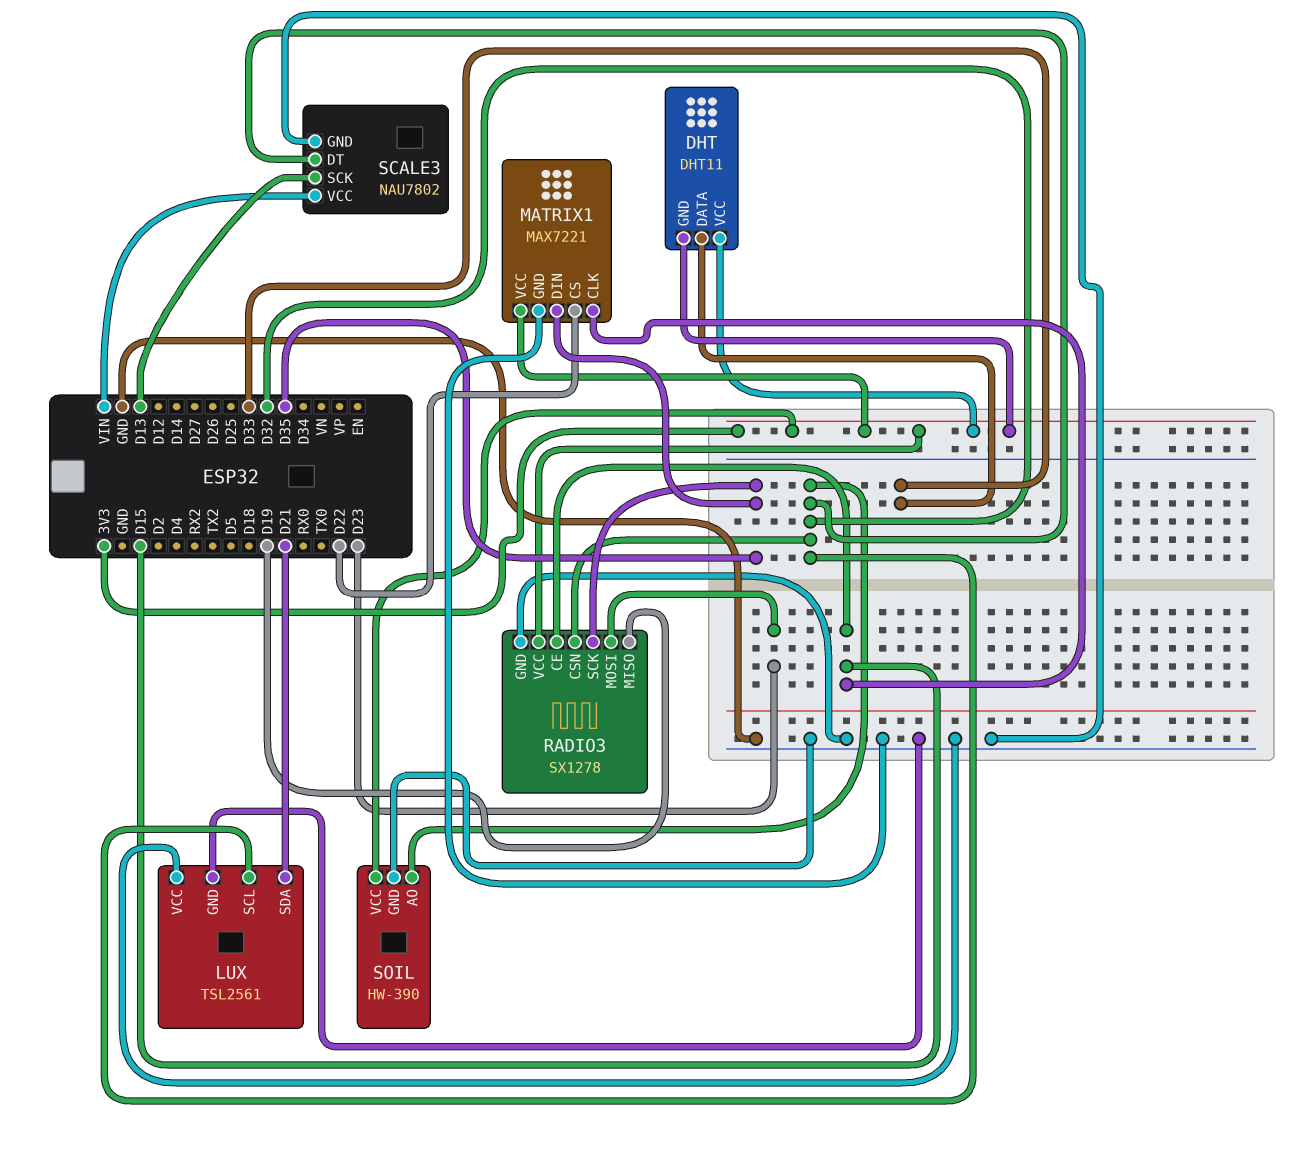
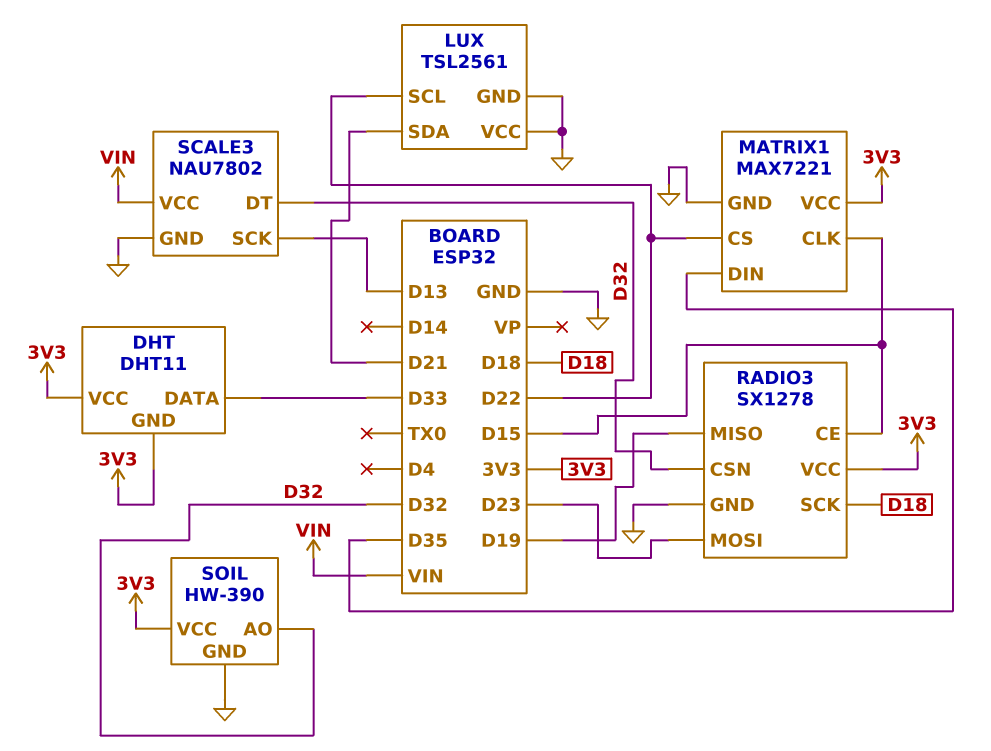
LUX pin SCL: D32 -> D22
RADIO3 pin SCK: D35 -> D18

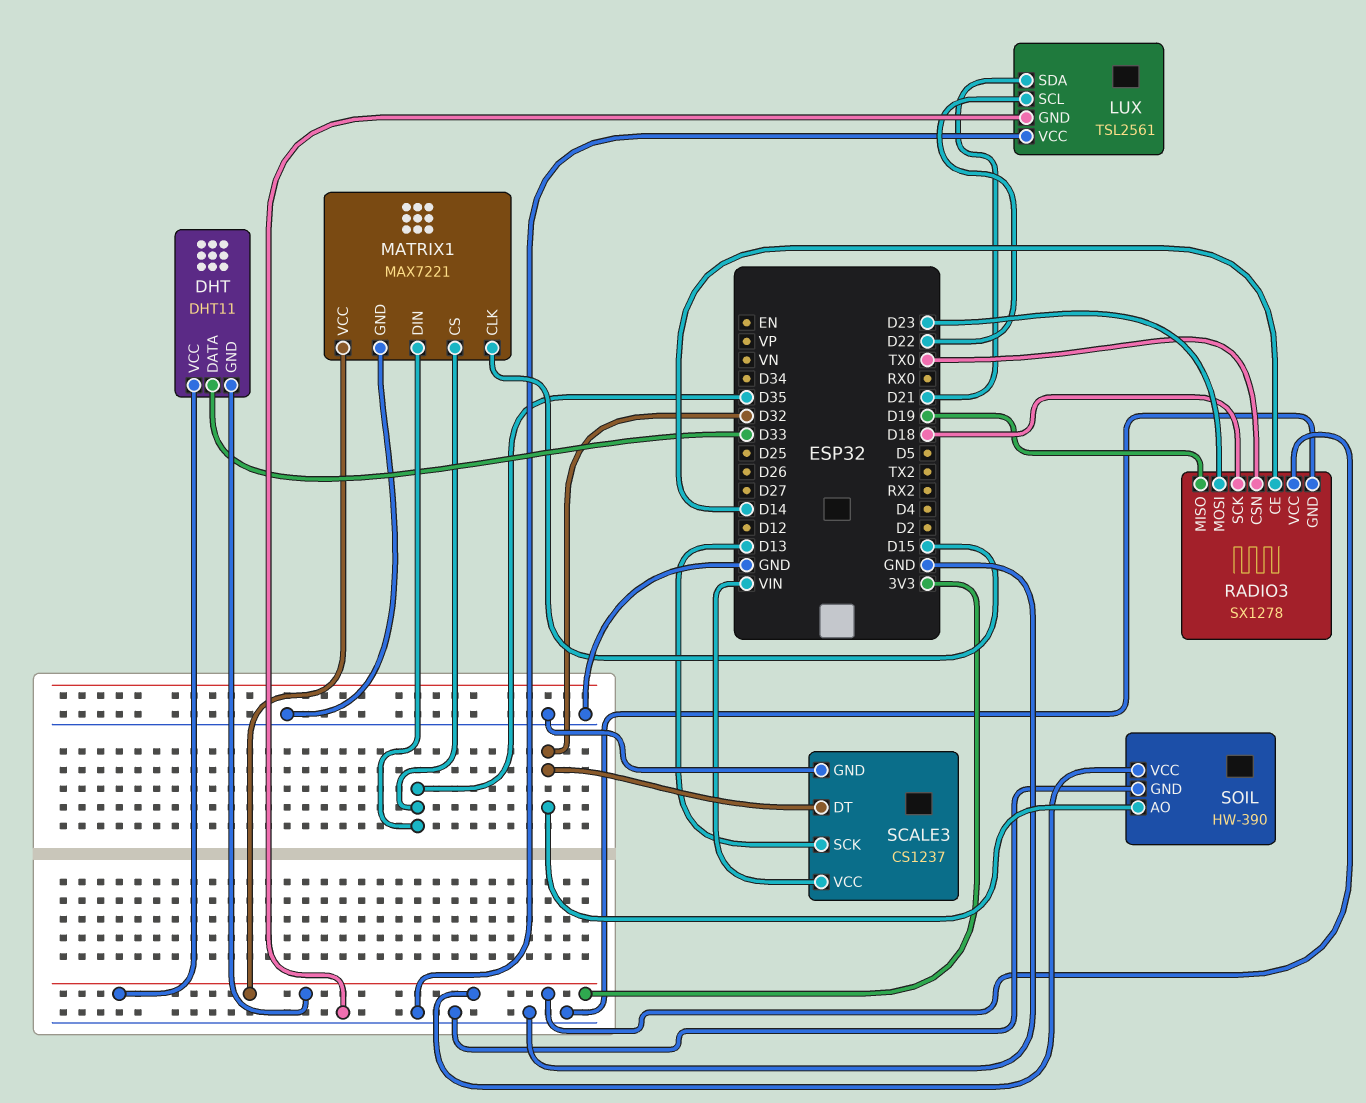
MATRIX1 pin CS: D22 -> D35
RADIO3 pin CE: D15 -> D14
RADIO3 pin CSN: D32 -> TX0
SCALE3: NAU7802 -> CS1237

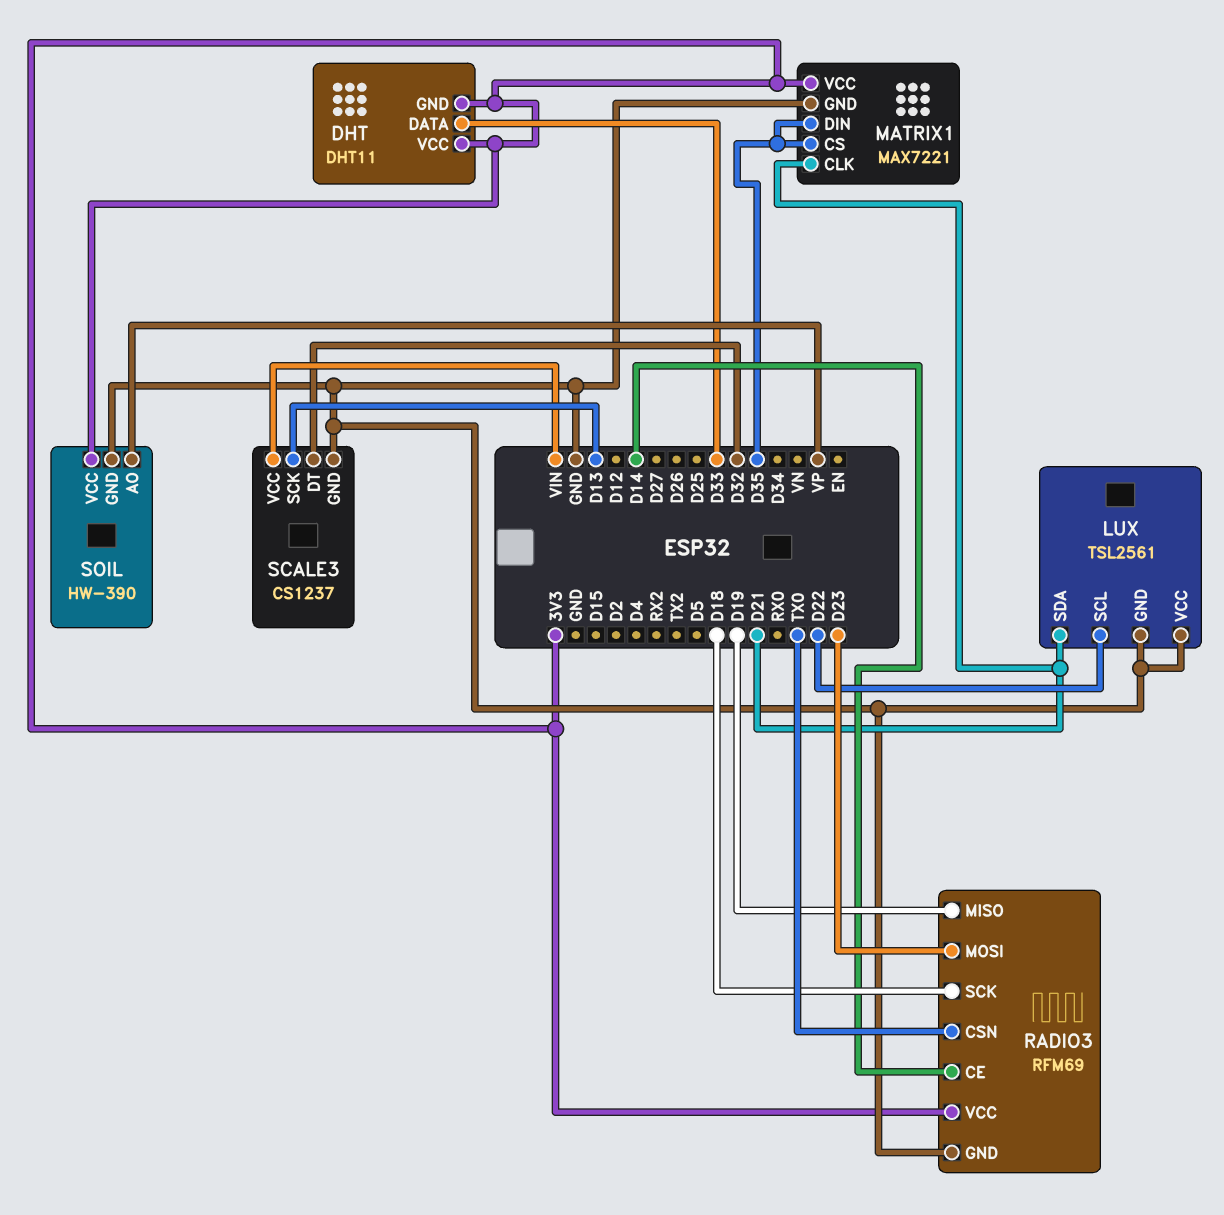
MATRIX1 pin CLK: D15 -> D21
RADIO3: SX1278 -> RFM69
SOIL pin AO: D32 -> VP

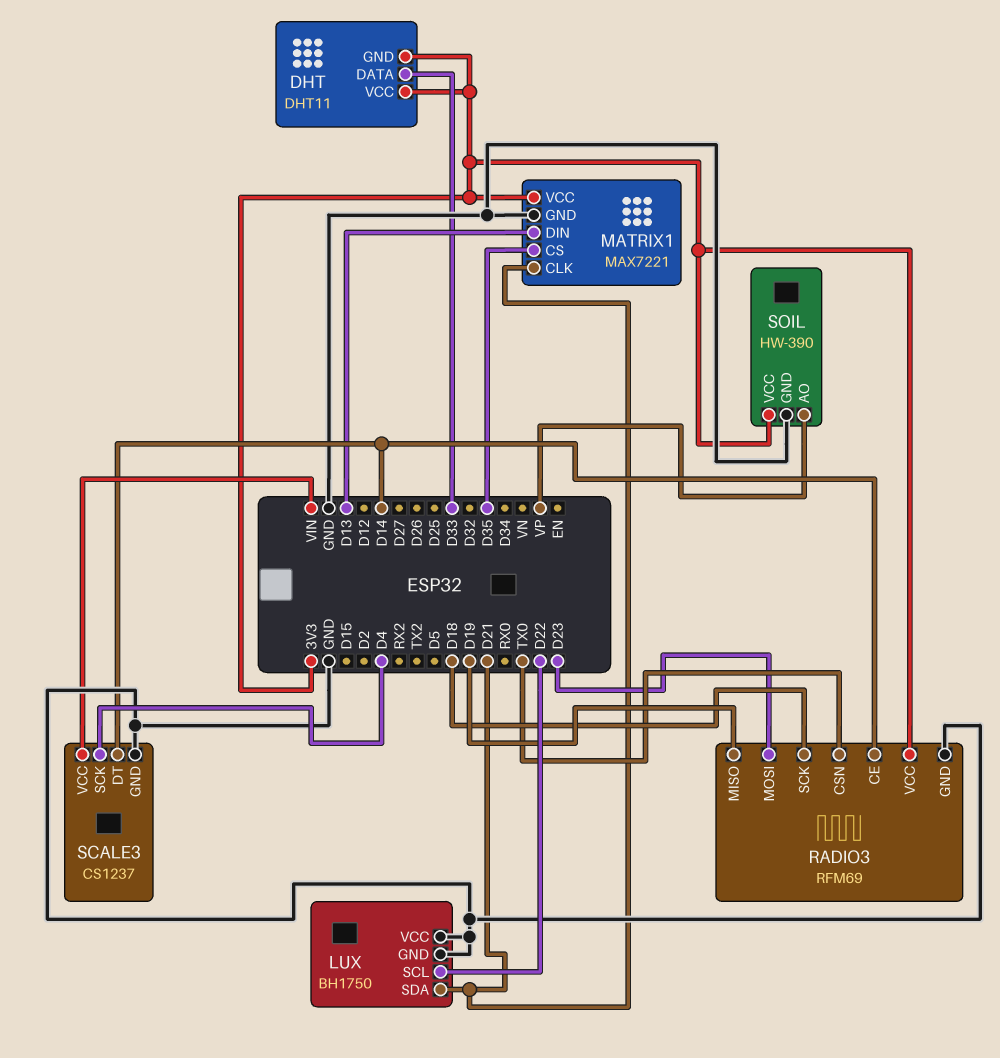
LUX: TSL2561 -> BH1750
MATRIX1 pin DIN: D35 -> D13
SCALE3 pin DT: D32 -> D14
SCALE3 pin SCK: D13 -> D4

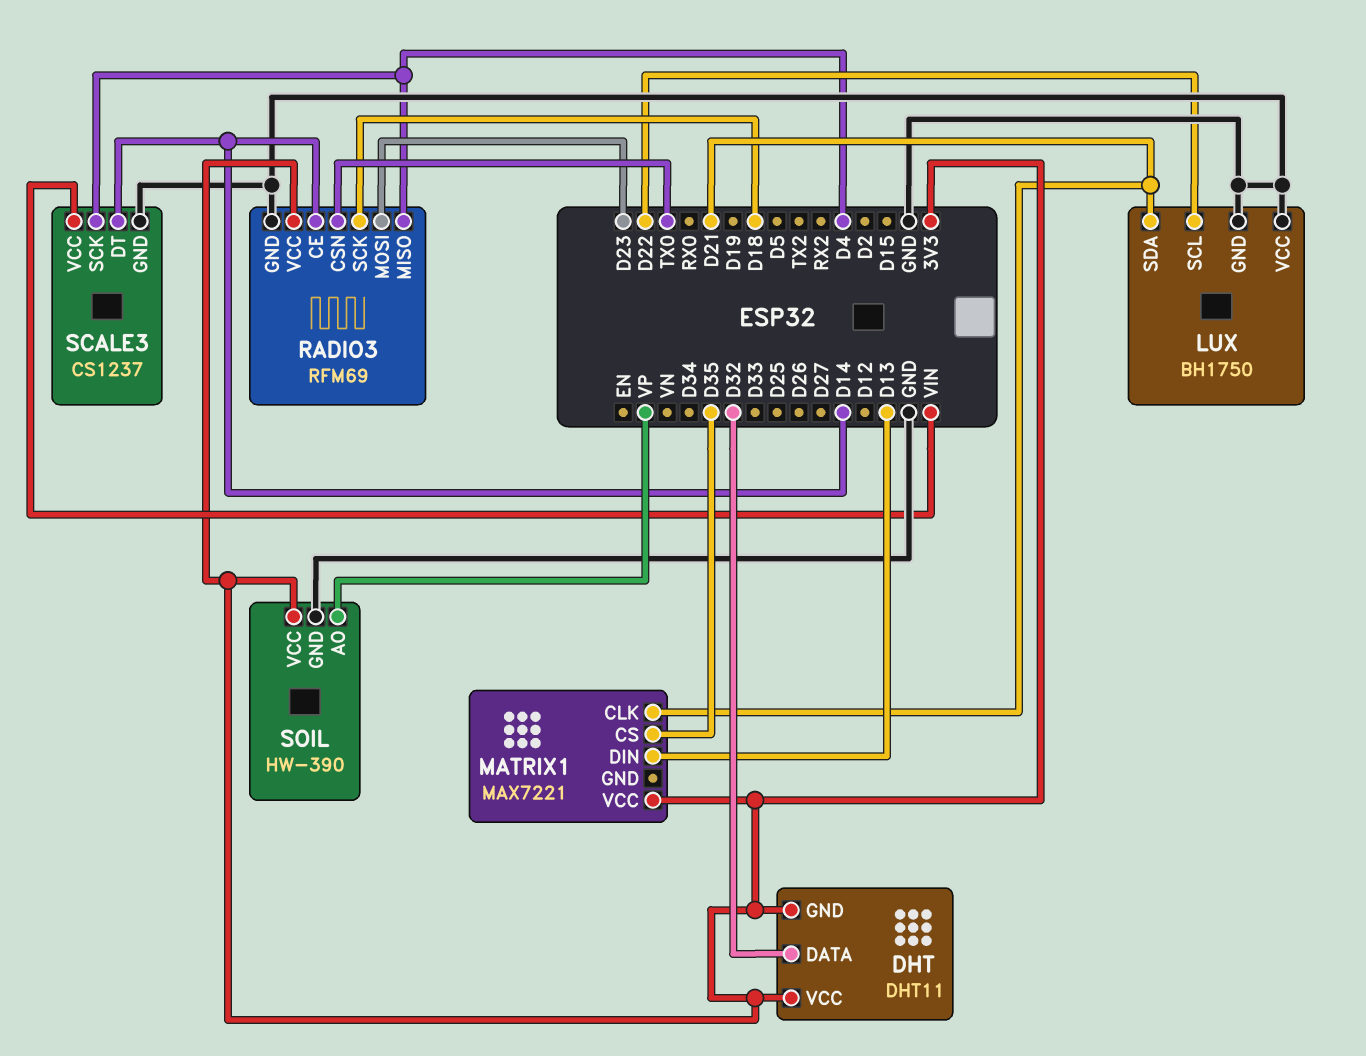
DHT pin DATA: D33 -> D32
MATRIX1 pin GND: GND -> none
RADIO3 pin MISO: D19 -> D4

